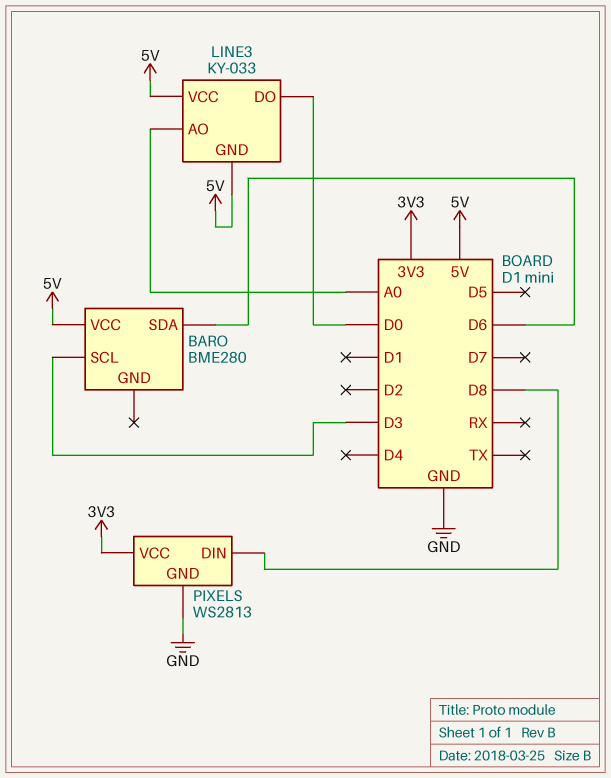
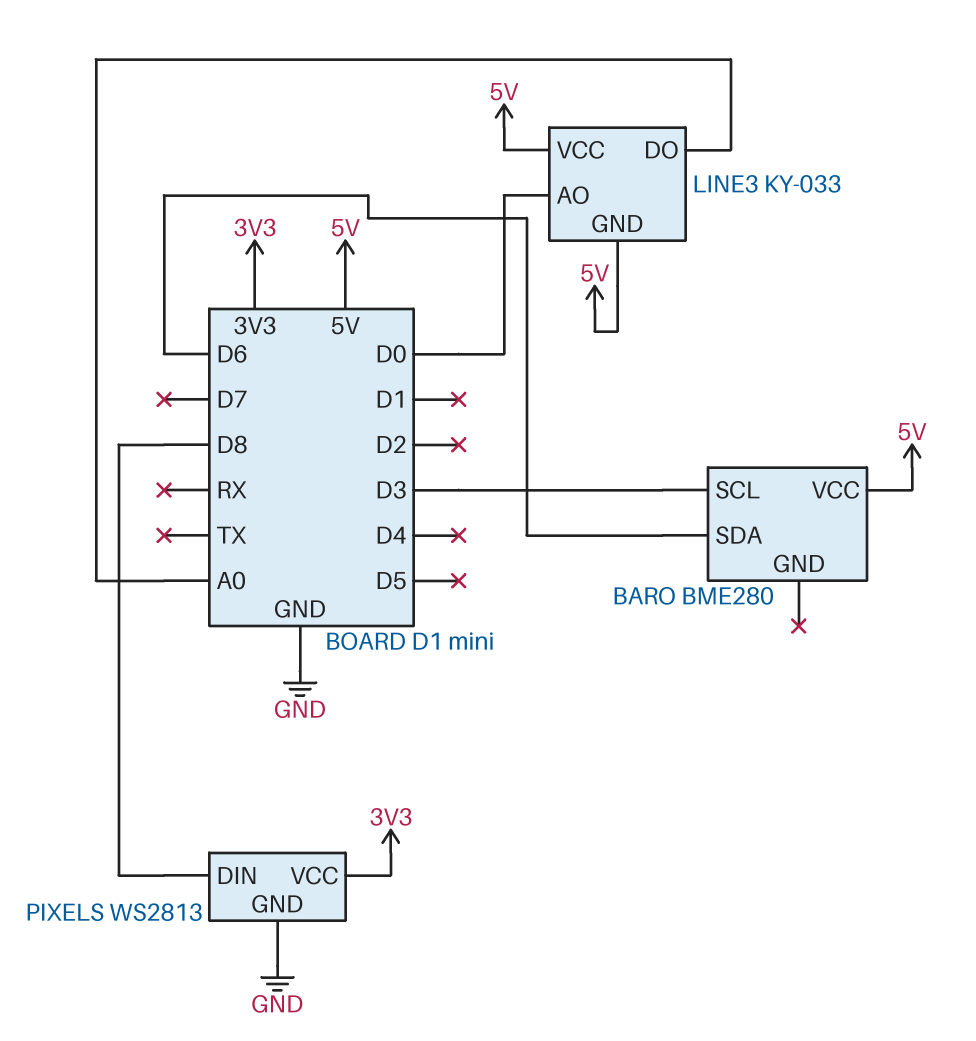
LINE3 pin AO: A0 -> D0
LINE3 pin DO: D0 -> A0

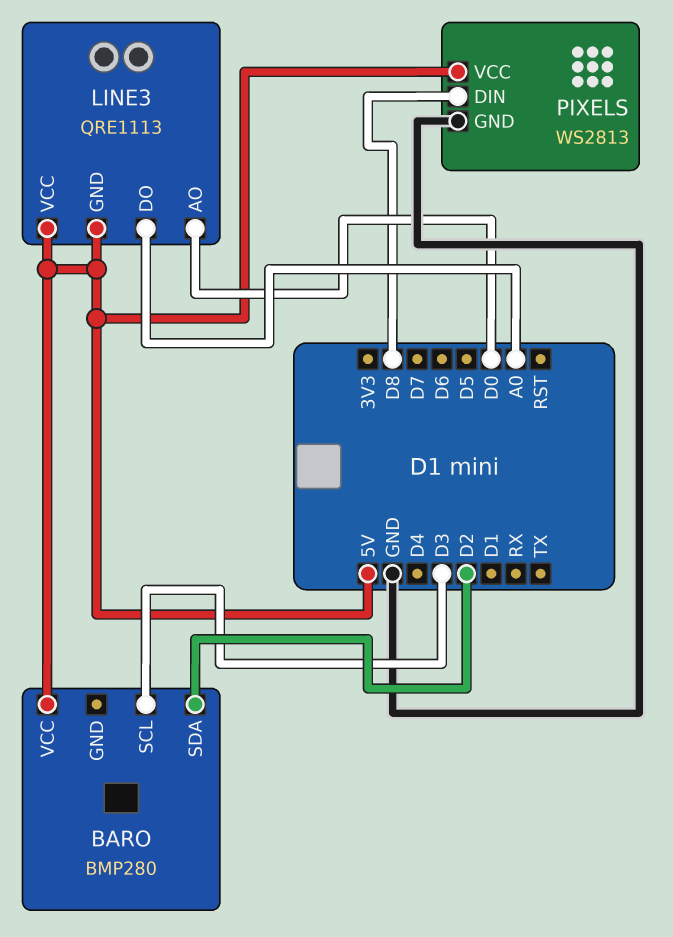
BARO: BME280 -> BMP280
BARO pin SDA: D6 -> D2
LINE3: KY-033 -> QRE1113
PIXELS pin VCC: 3V3 -> 5V

